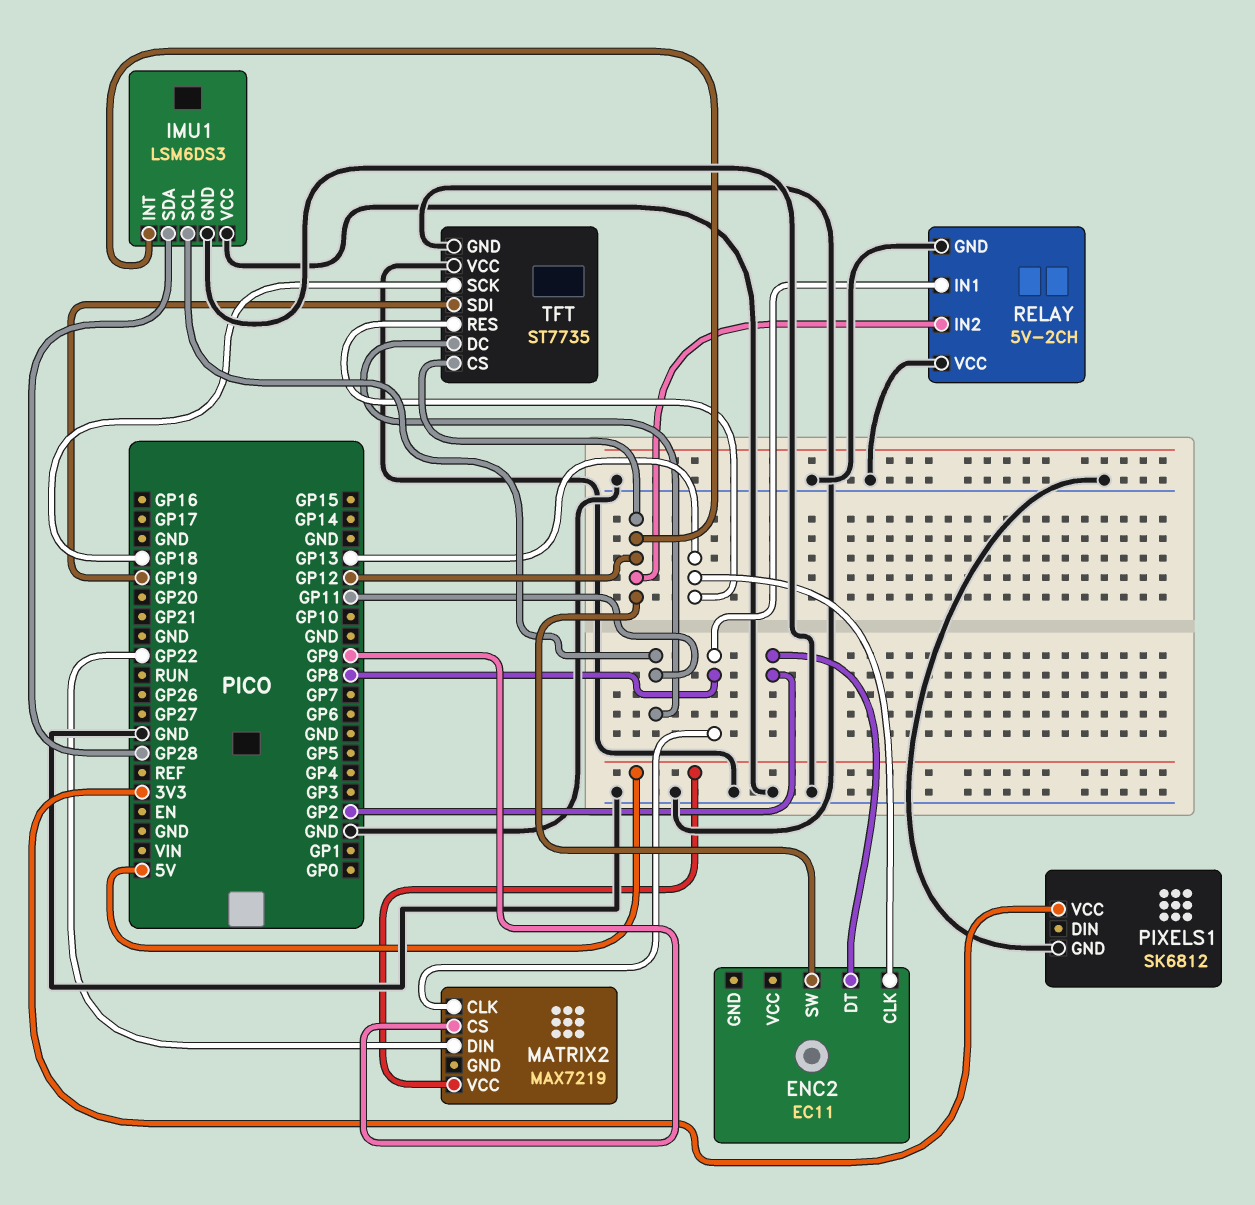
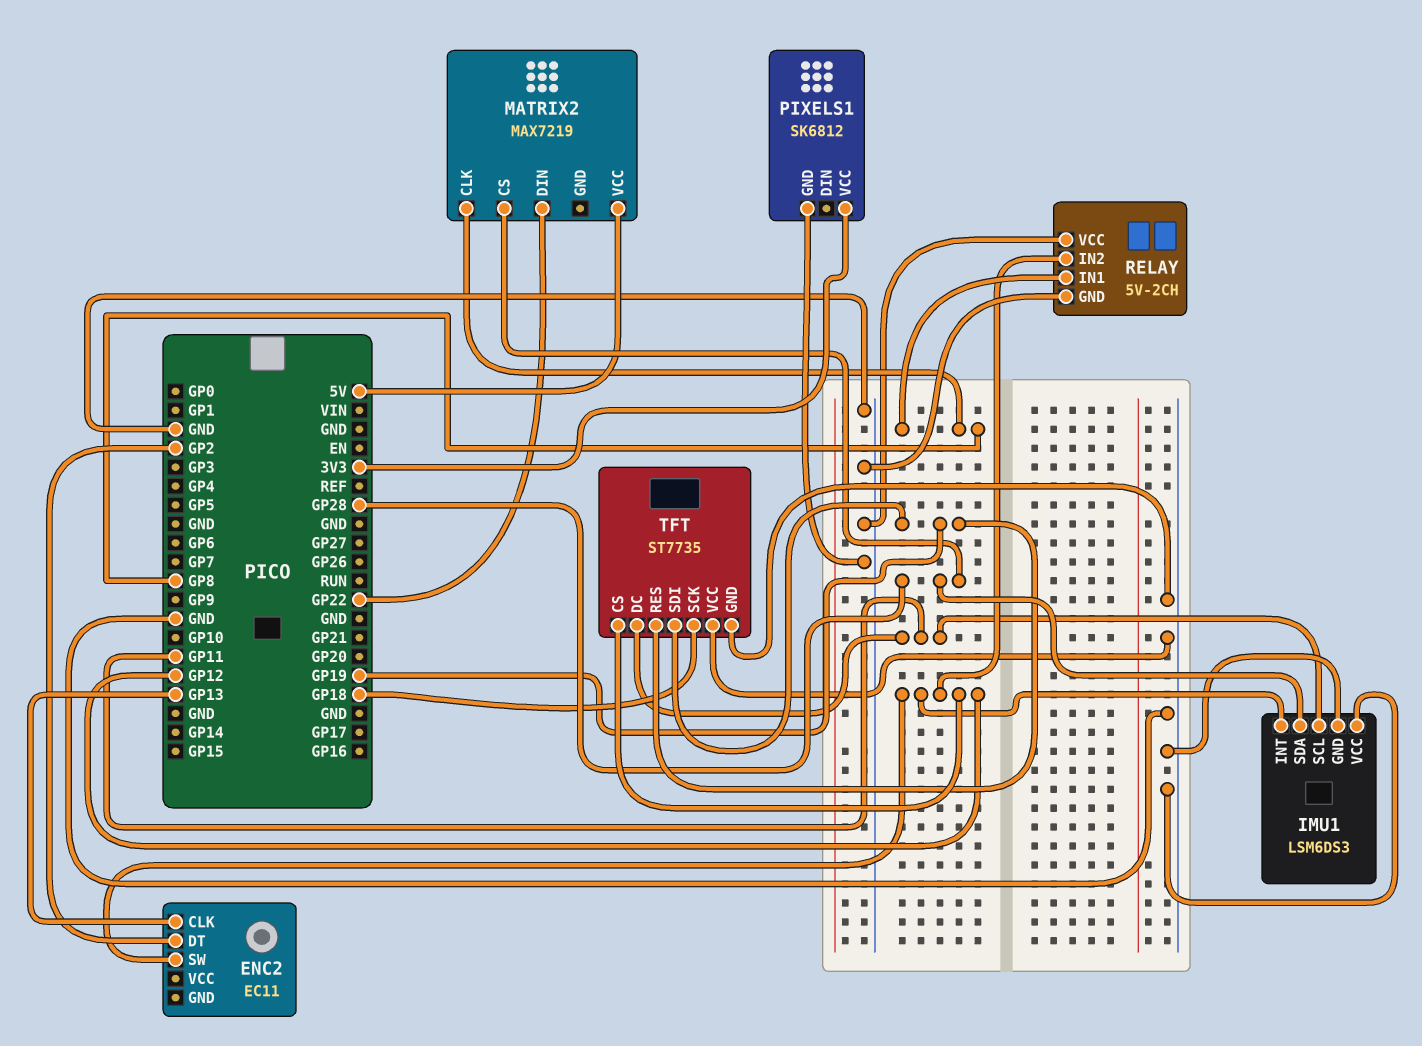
MATRIX2 pin CS: GP9 -> GP28
TFT pin RES: GP13 -> GP19

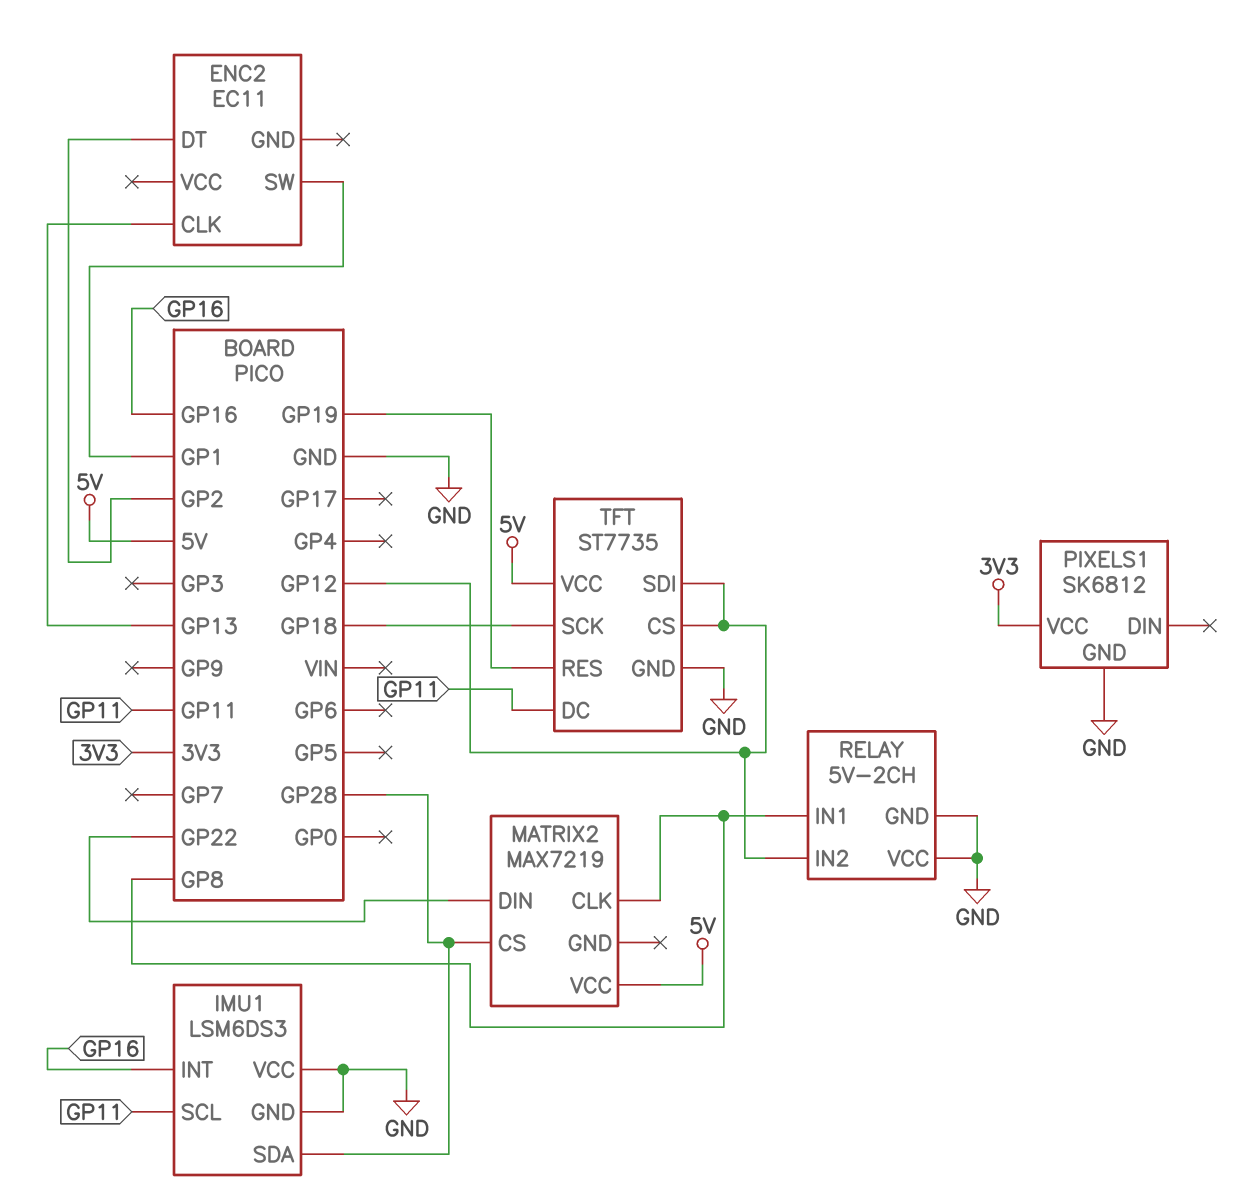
ENC2 pin SW: GP12 -> GP1
IMU1 pin INT: GP12 -> GP16
TFT pin SDI: GP19 -> GP12
TFT pin VCC: GND -> 5V

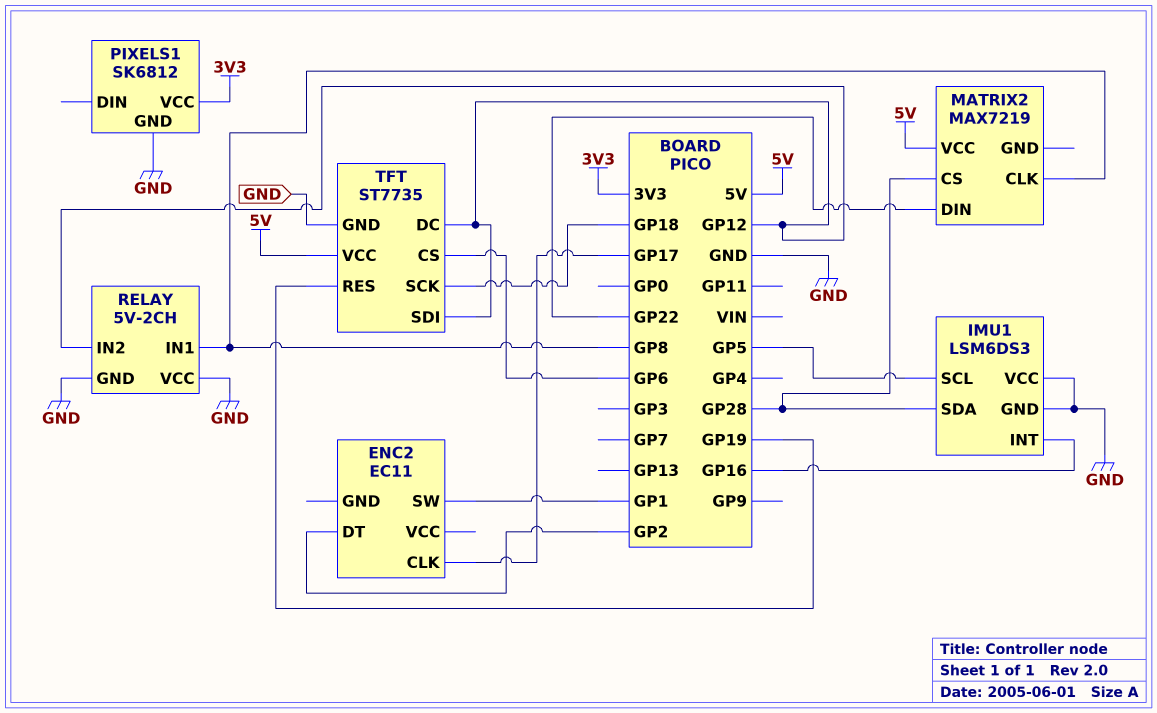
ENC2 pin CLK: GP13 -> GP17
IMU1 pin SCL: GP11 -> GP5
TFT pin CS: GP12 -> GP6
TFT pin DC: GP11 -> GP12

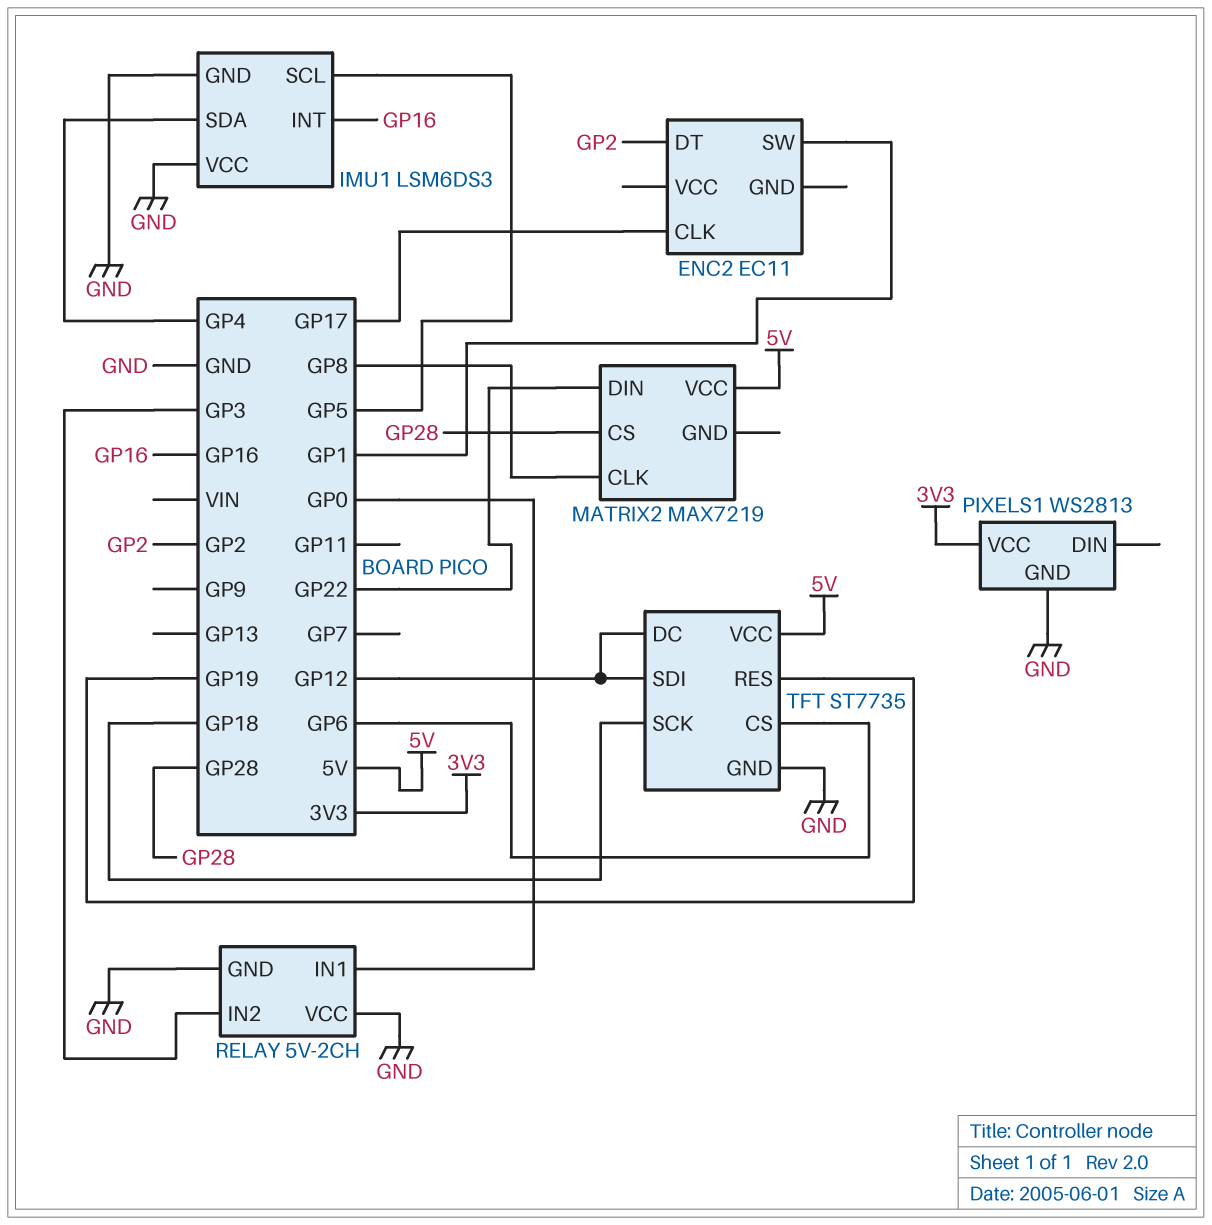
IMU1 pin SDA: GP28 -> GP4
PIXELS1: SK6812 -> WS2813
RELAY pin IN1: GP8 -> GP0
RELAY pin IN2: GP12 -> GP3

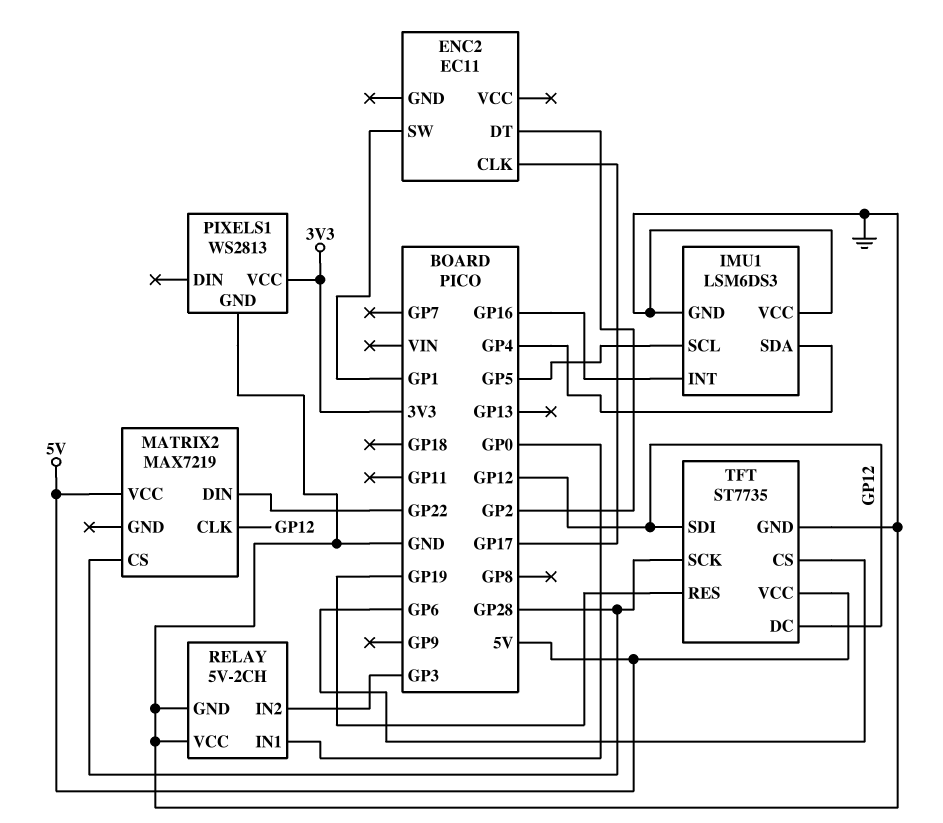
MATRIX2 pin CLK: GP8 -> GP12
TFT pin SCK: GP18 -> GP28

